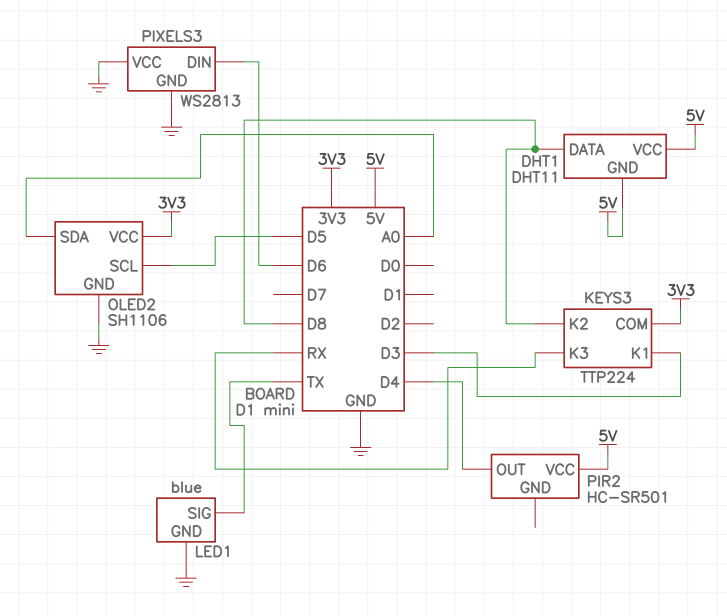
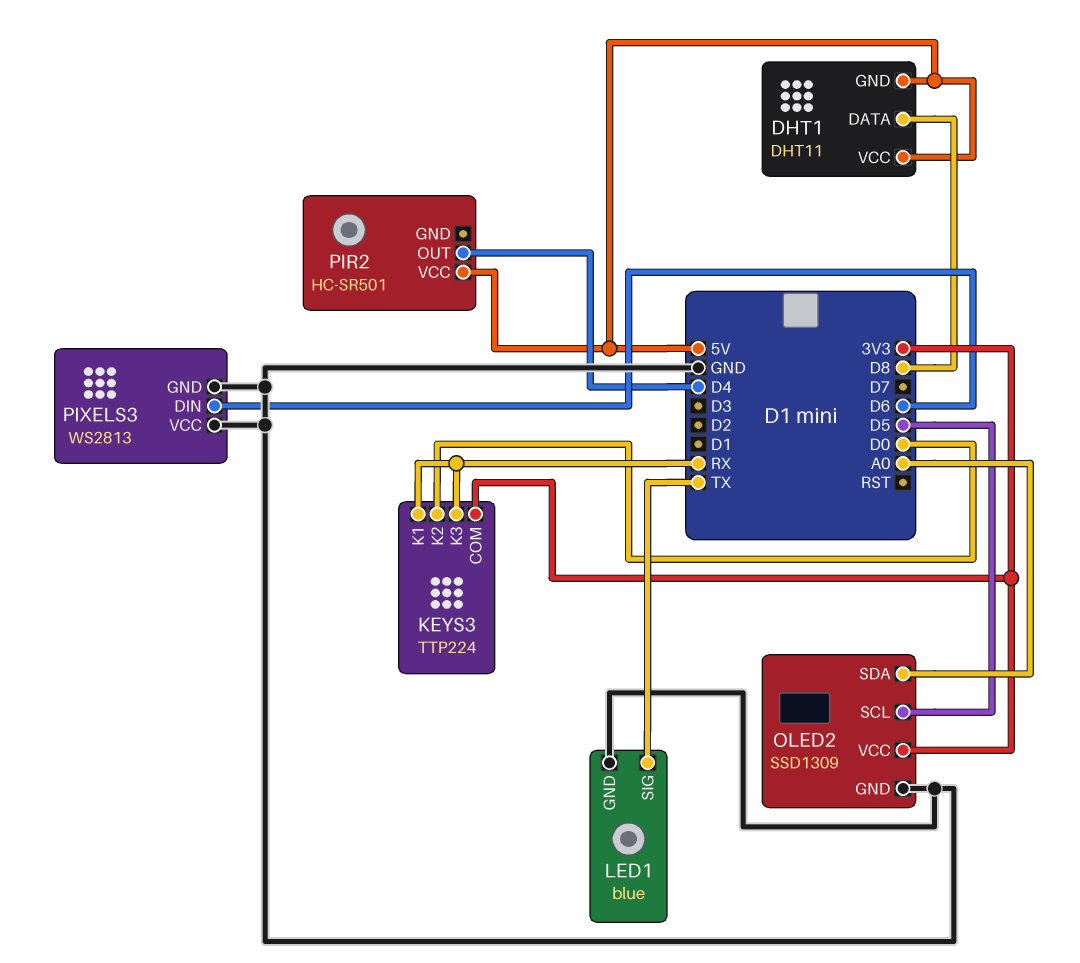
KEYS3 pin K1: D3 -> RX
KEYS3 pin K2: D8 -> D0
OLED2: SH1106 -> SSD1309

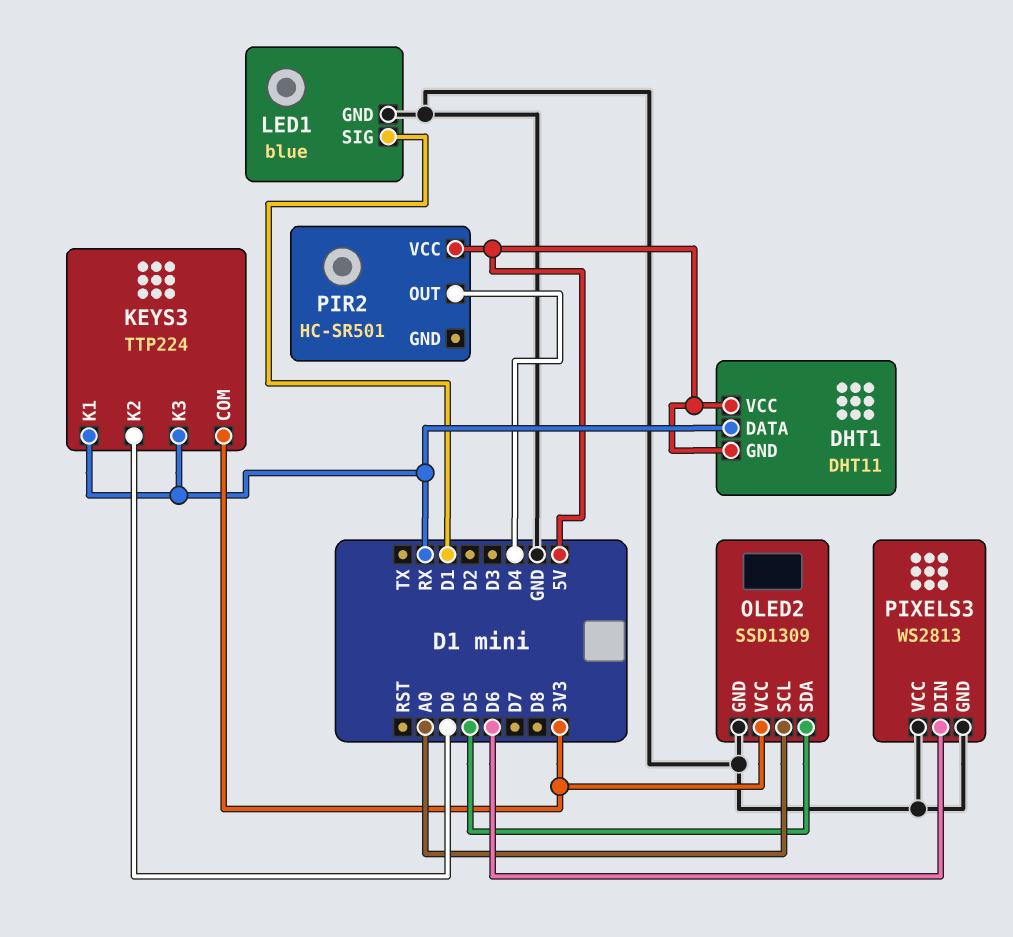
DHT1 pin DATA: D8 -> RX
LED1 pin SIG: TX -> D1
OLED2 pin SCL: D5 -> A0
OLED2 pin SDA: A0 -> D5

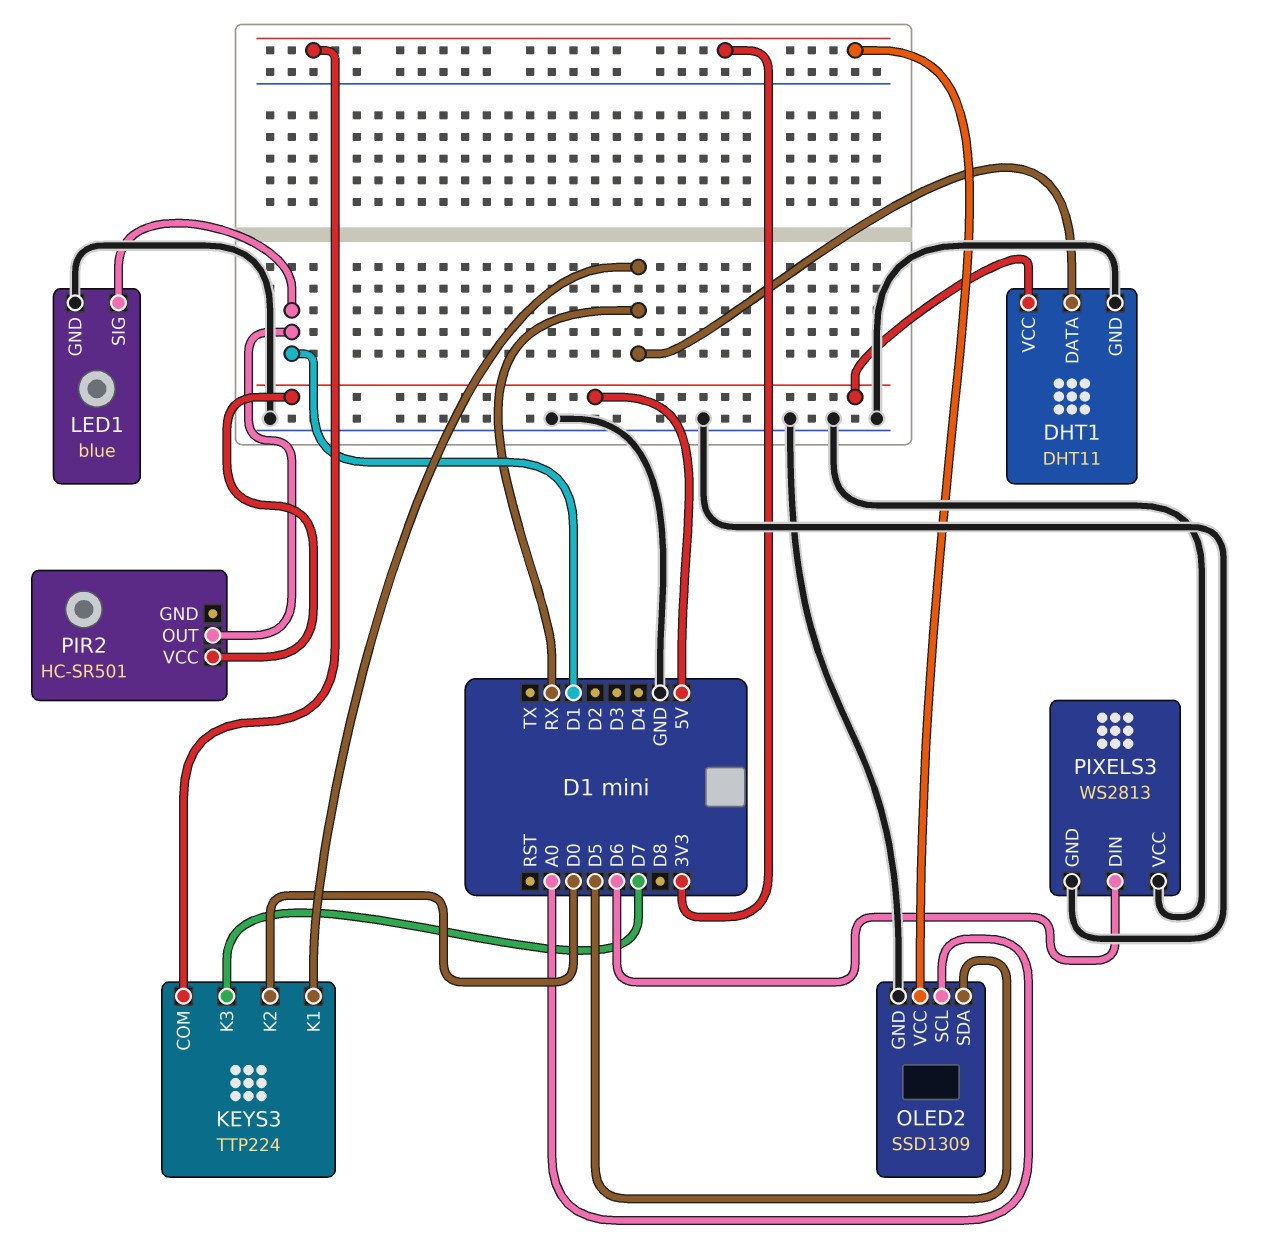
DHT1 pin GND: 5V -> GND
KEYS3 pin K3: RX -> D7
PIR2 pin OUT: D4 -> D1

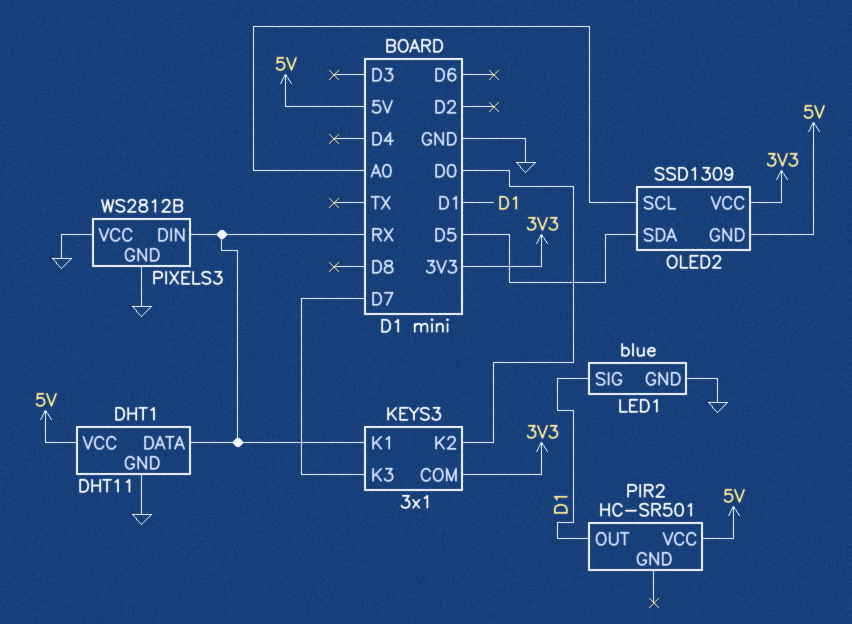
KEYS3: TTP224 -> 3x1
OLED2 pin GND: GND -> 5V
PIXELS3: WS2813 -> WS2812B
PIXELS3 pin DIN: D6 -> RX

